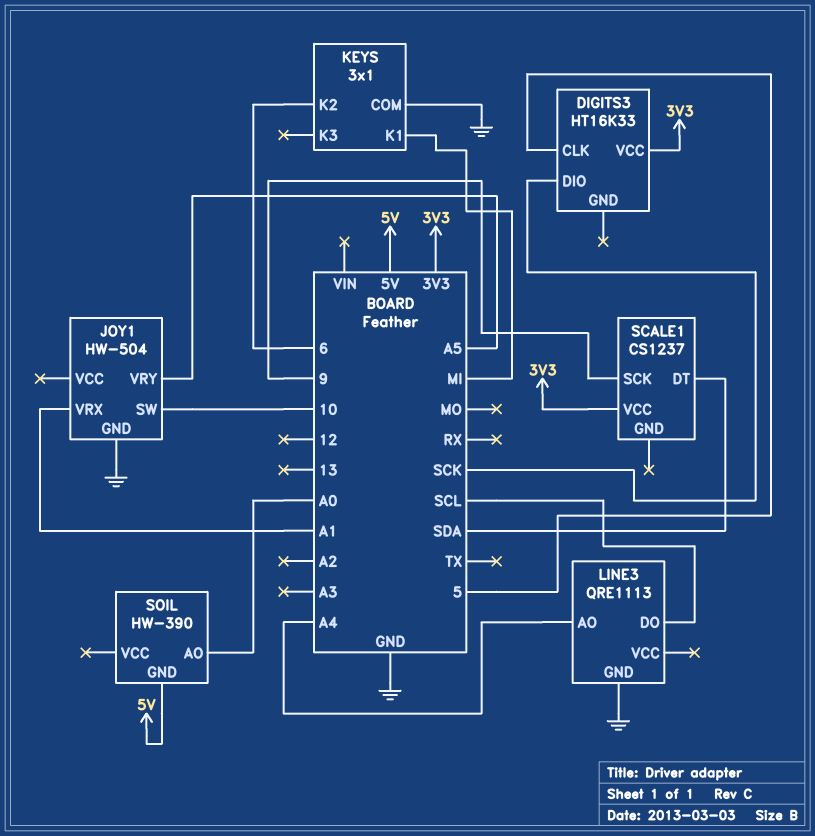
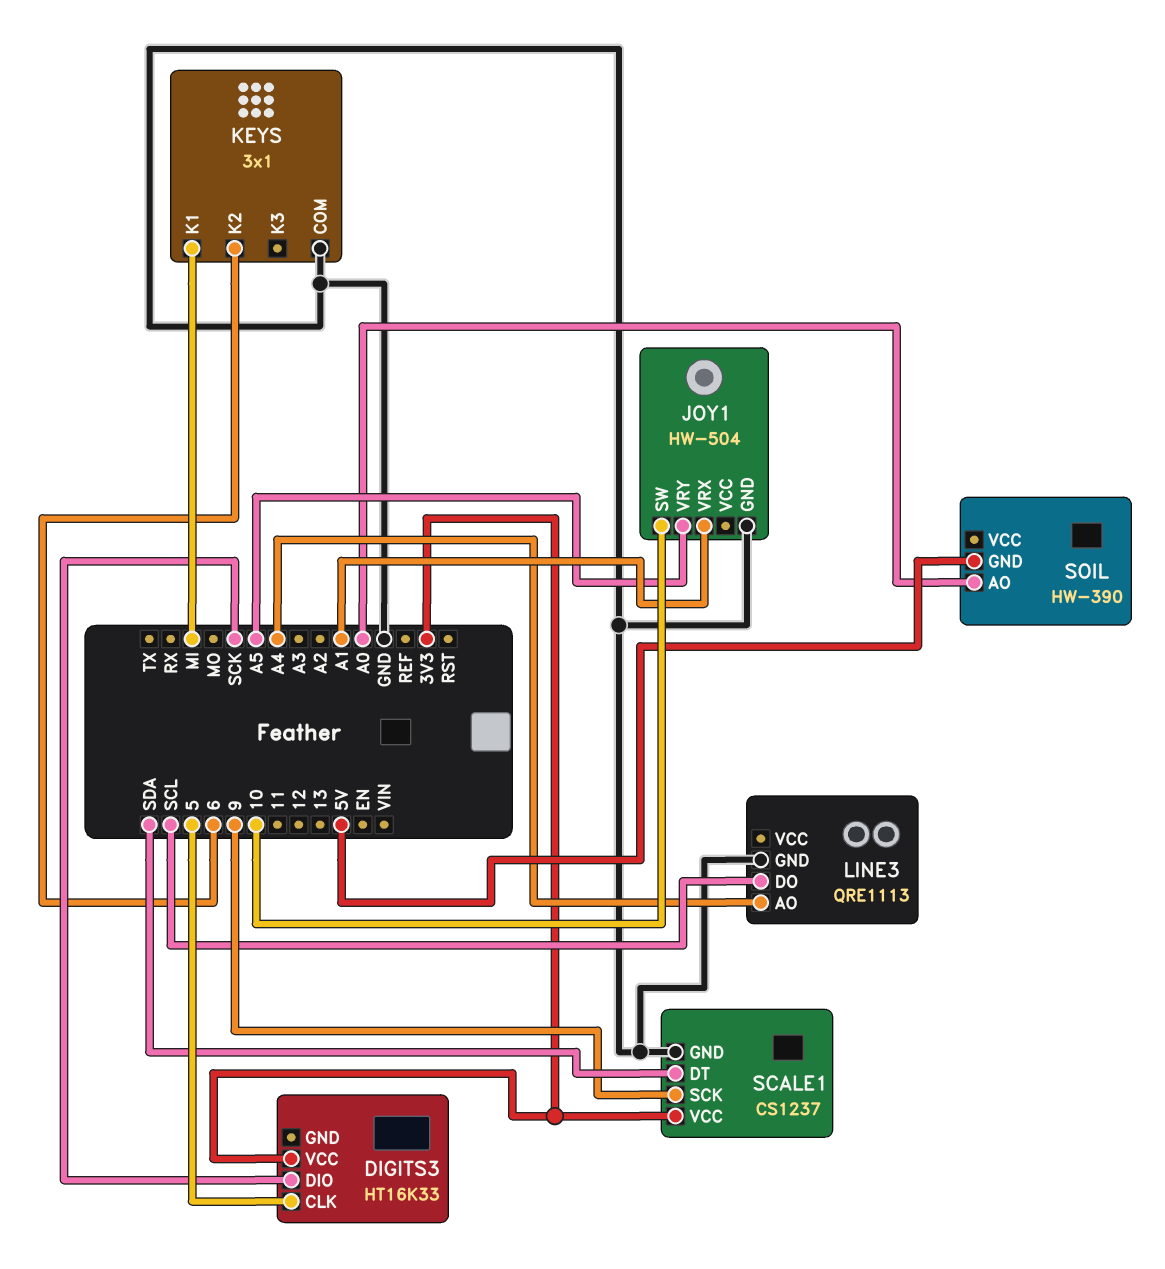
SCALE1 pin GND: none -> GND

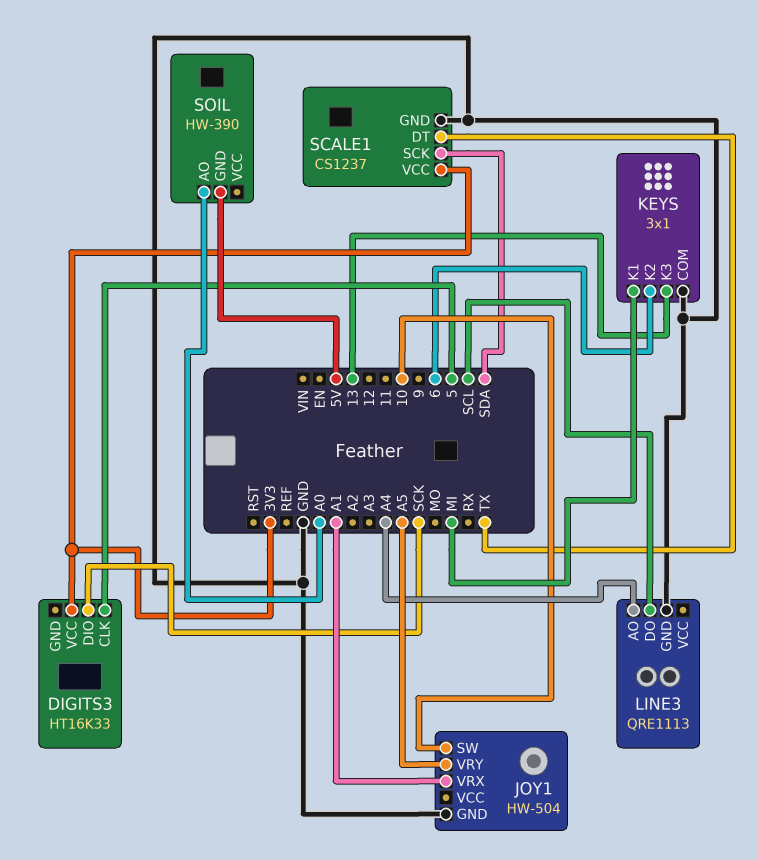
KEYS pin K3: none -> 13
SCALE1 pin DT: SDA -> TX
SCALE1 pin SCK: 9 -> SDA

